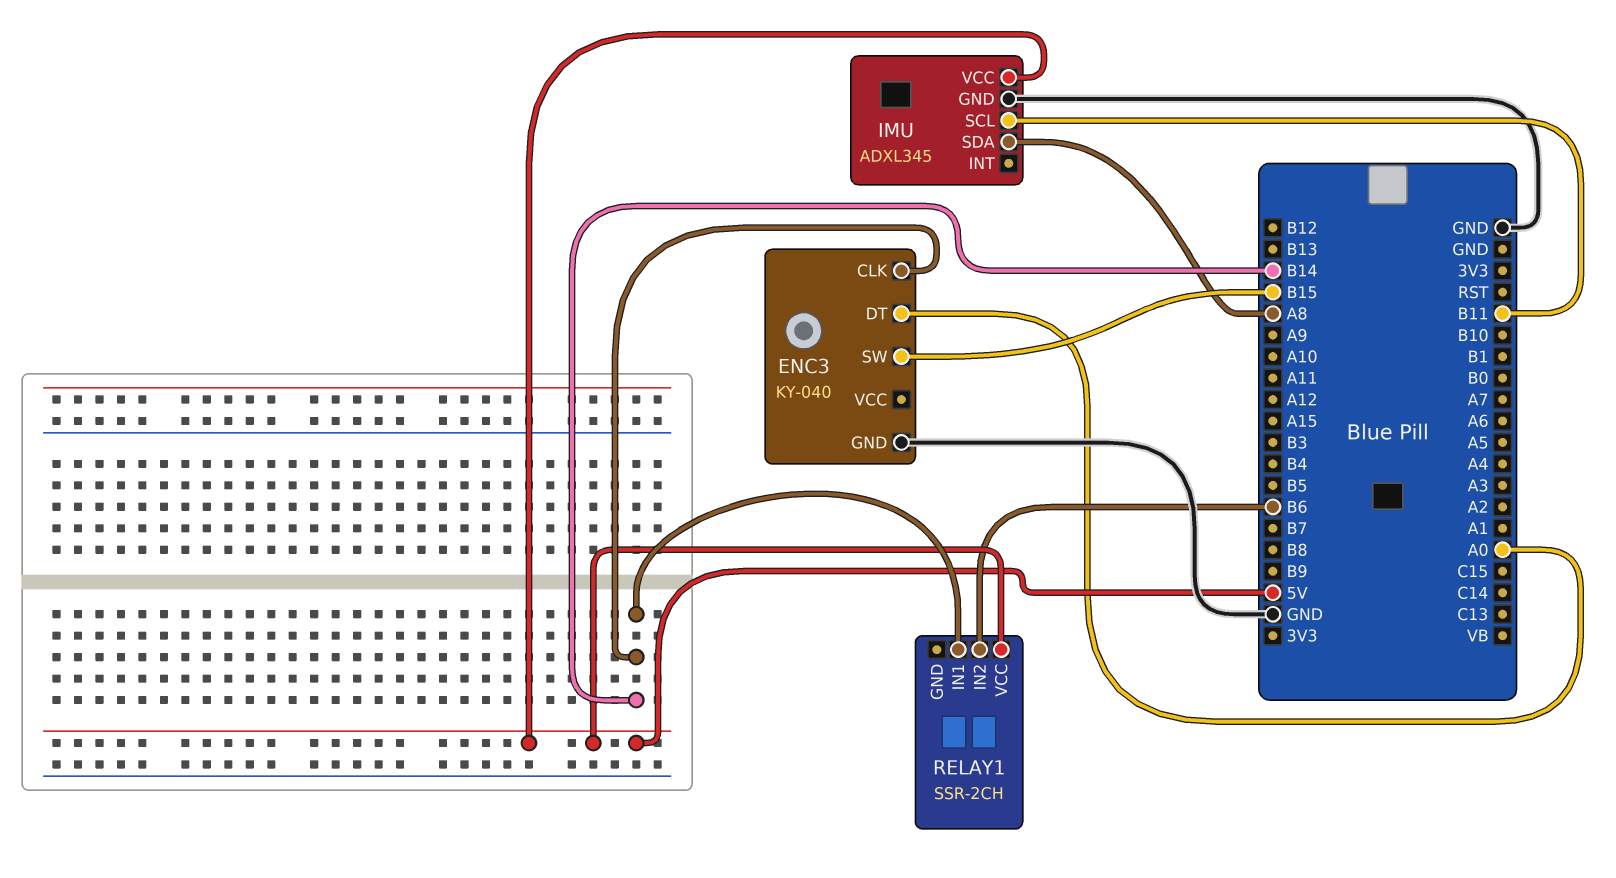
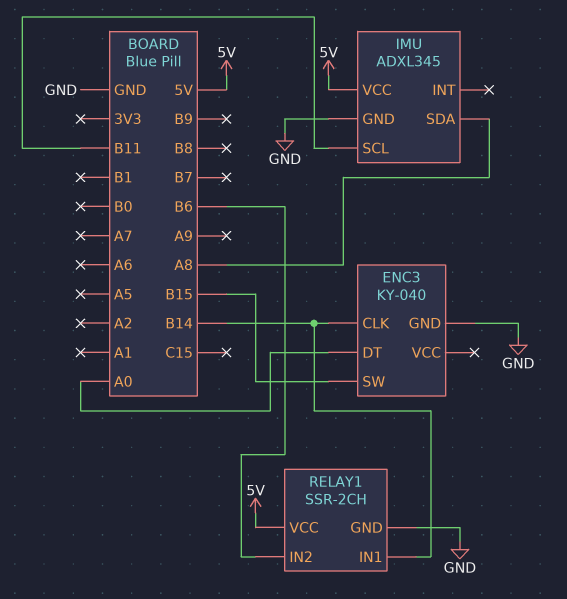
RELAY1 pin GND: none -> GND

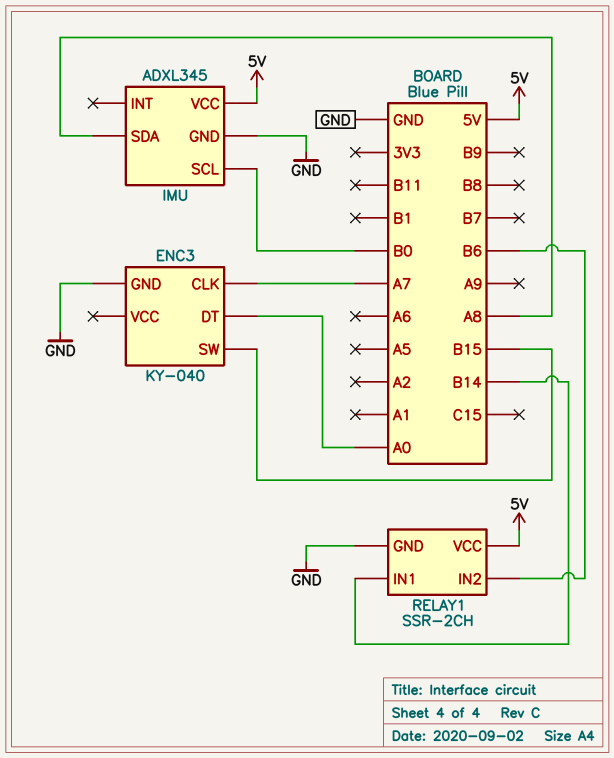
ENC3 pin CLK: B14 -> A7
IMU pin SCL: B11 -> B0

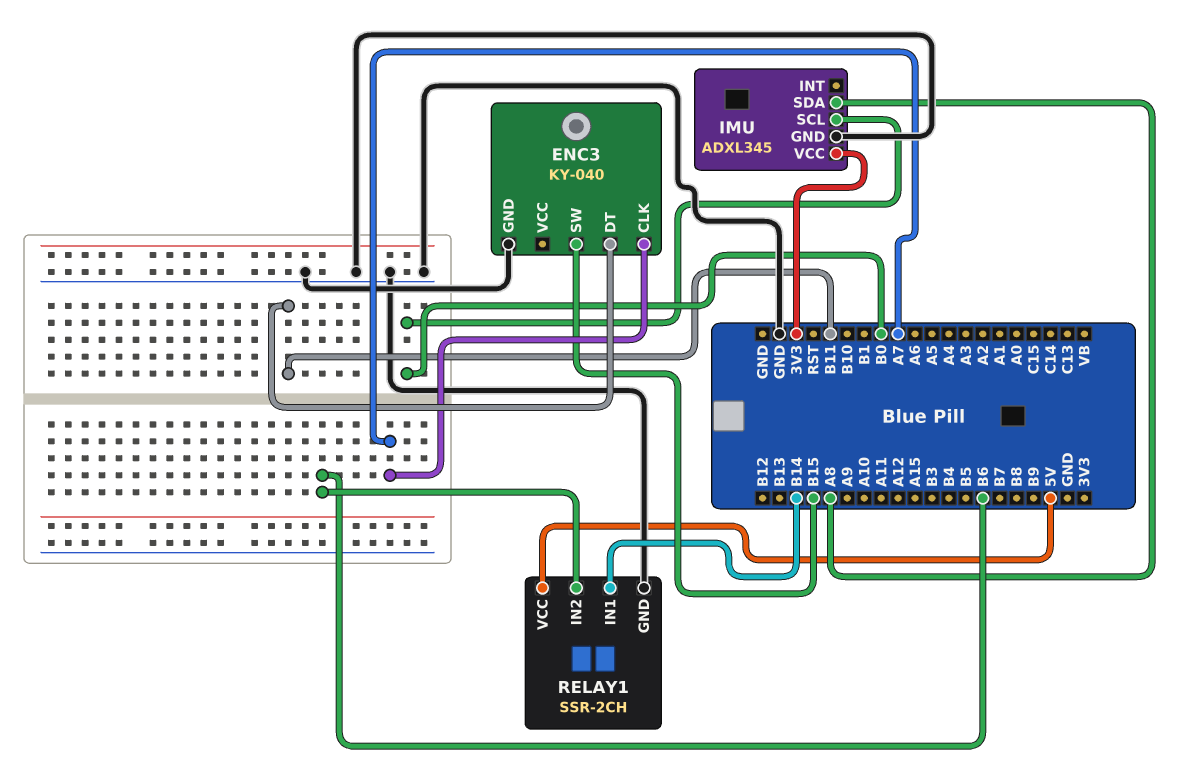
ENC3 pin DT: A0 -> B11
IMU pin VCC: 5V -> 3V3

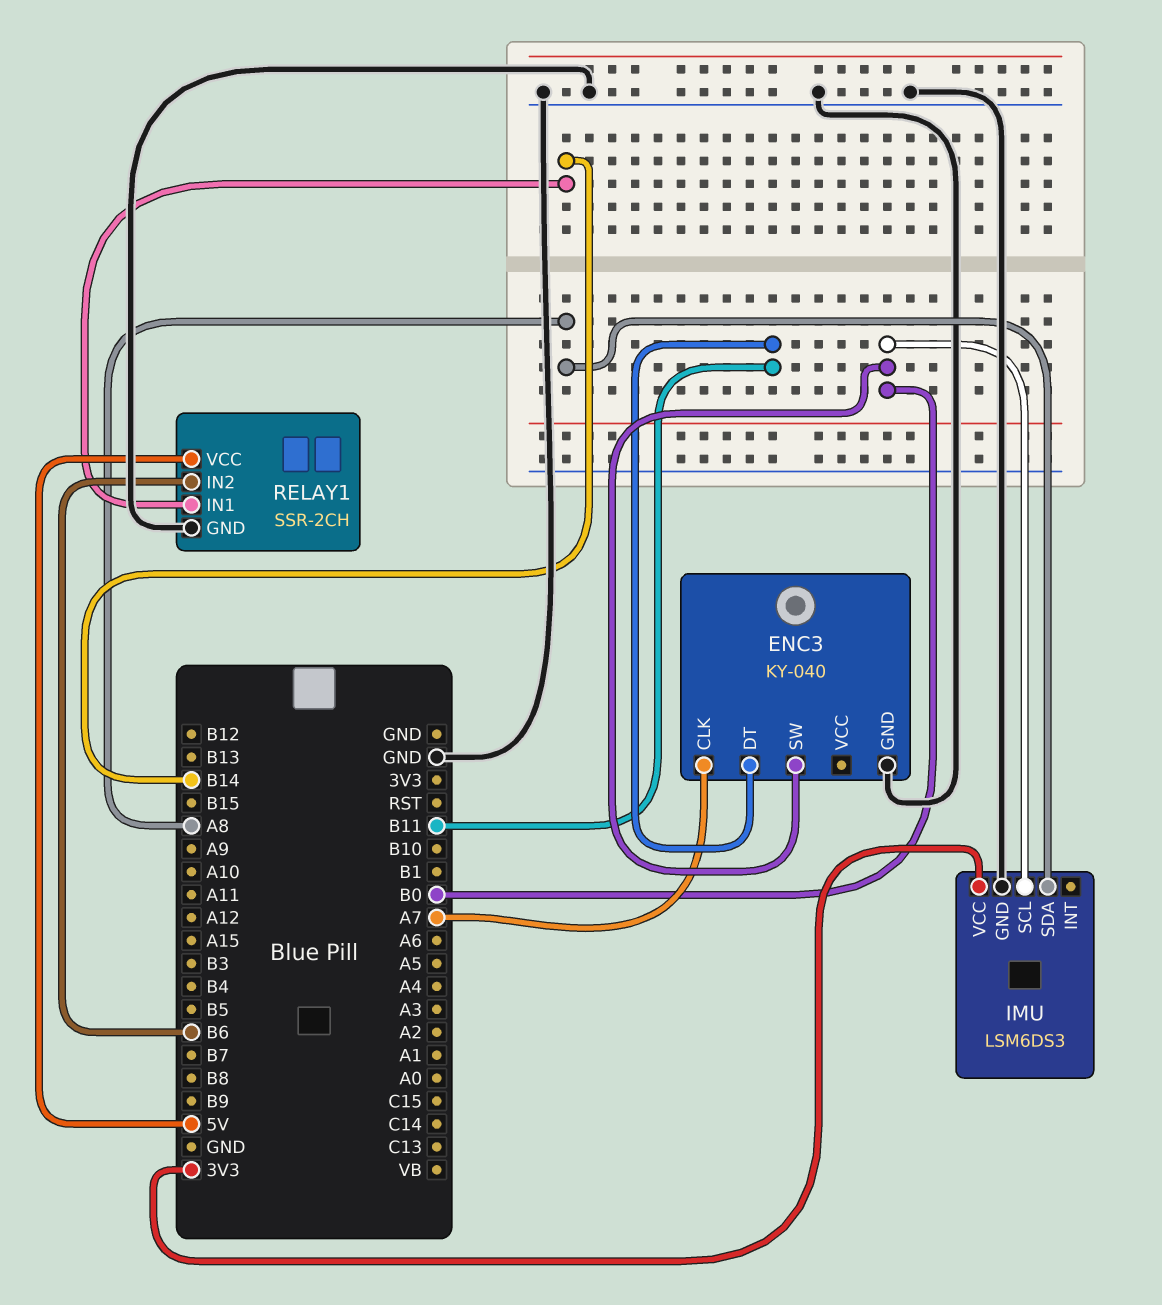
ENC3 pin SW: B15 -> B0
IMU: ADXL345 -> LSM6DS3

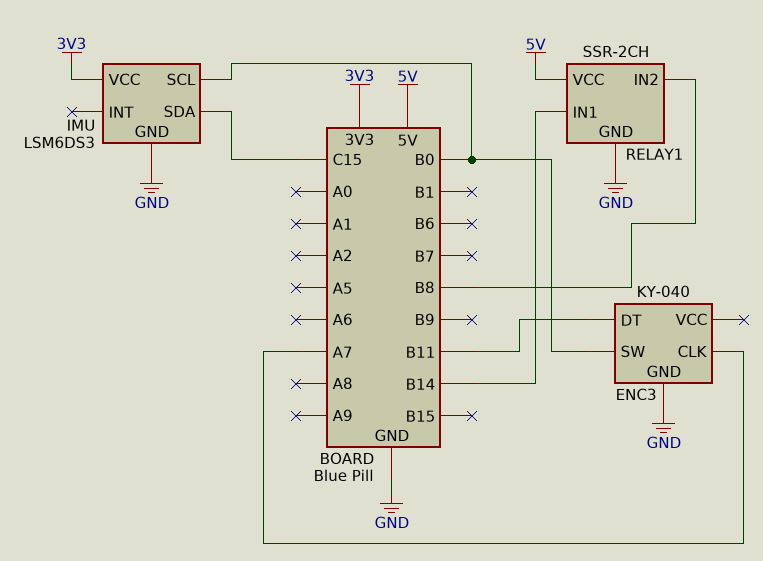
IMU pin SDA: A8 -> C15
RELAY1 pin IN2: B6 -> B8

